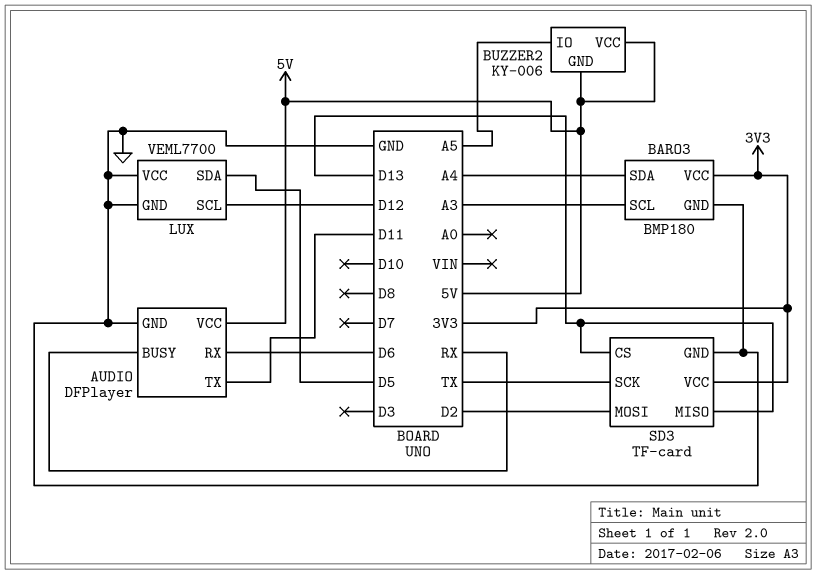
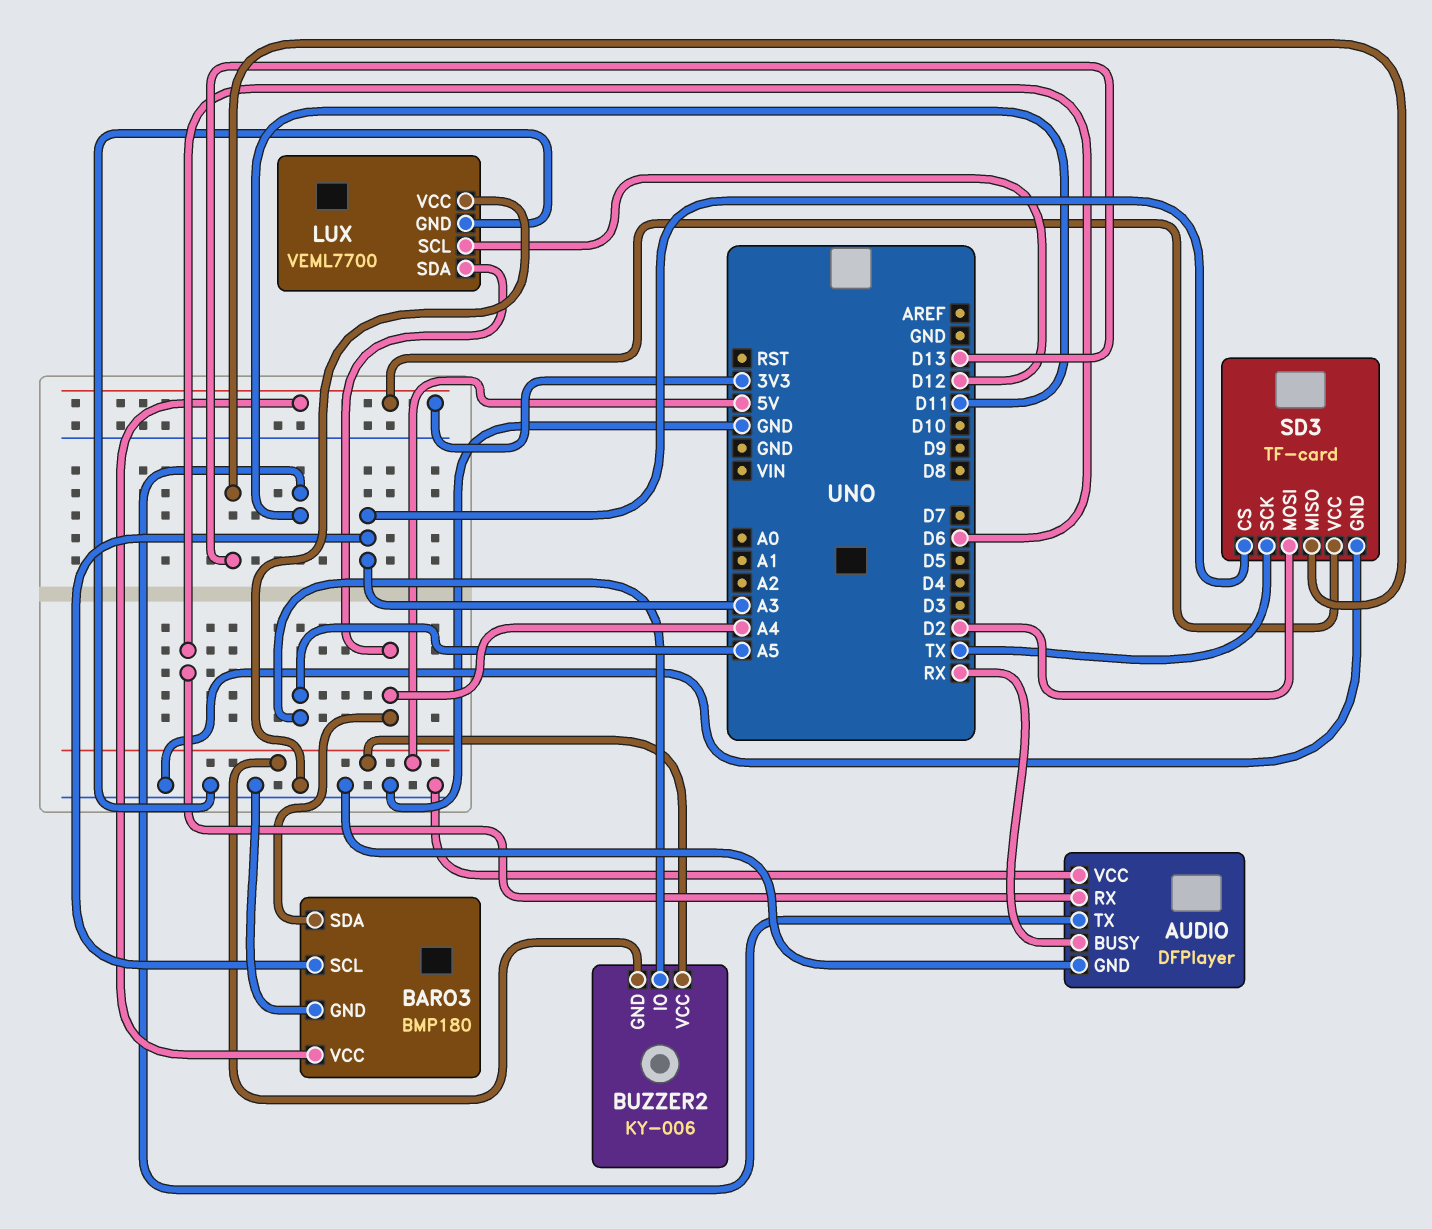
AUDIO pin VCC: 5V -> GND
LUX pin SDA: D5 -> A4
SD3 pin CS: D13 -> A3

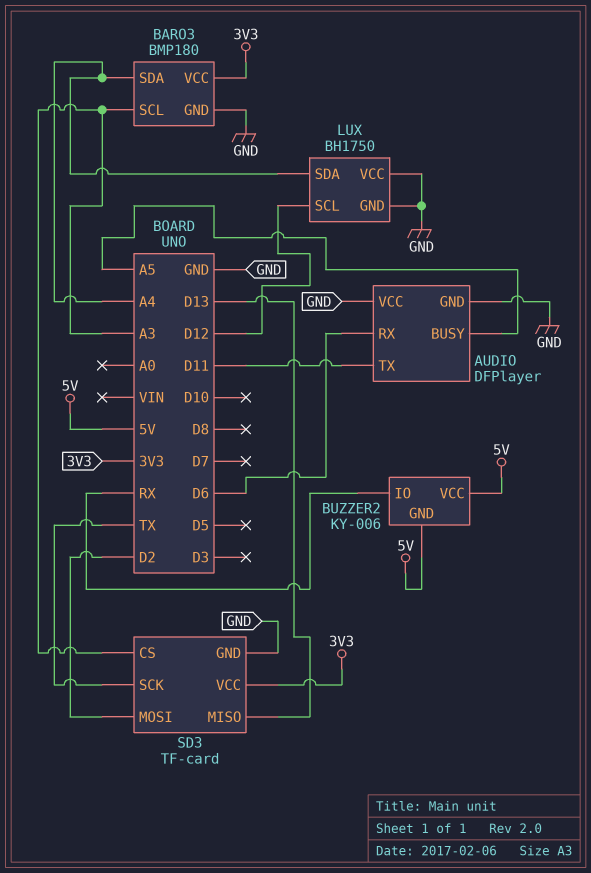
AUDIO pin BUSY: RX -> A5
BUZZER2 pin IO: A5 -> RX
LUX: VEML7700 -> BH1750

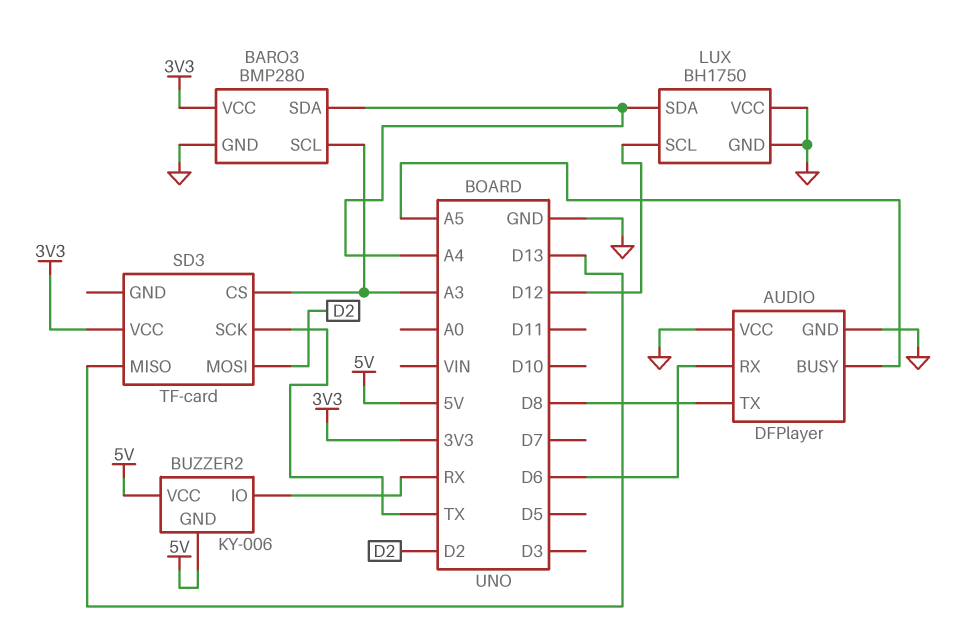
AUDIO pin TX: D11 -> D8
BARO3: BMP180 -> BMP280
SD3 pin GND: GND -> none

